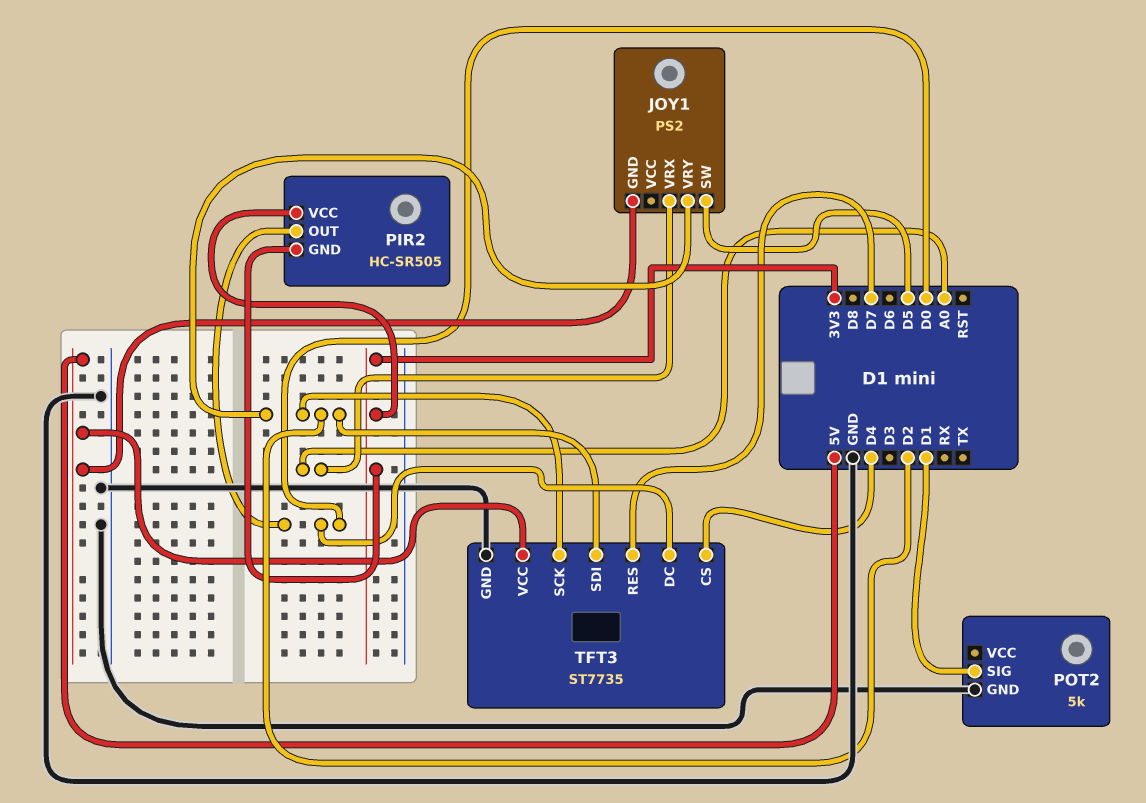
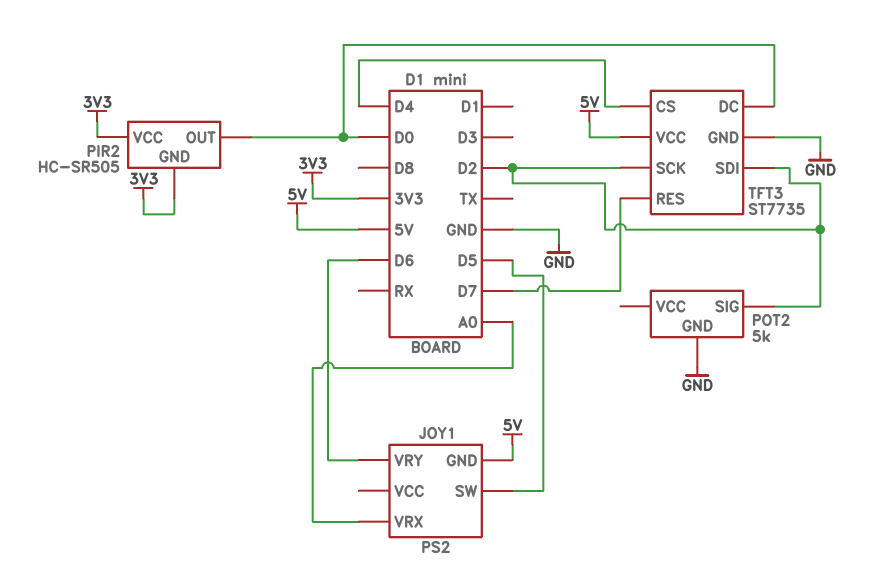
JOY1 pin VRY: D2 -> D6
POT2 pin SIG: D1 -> D2

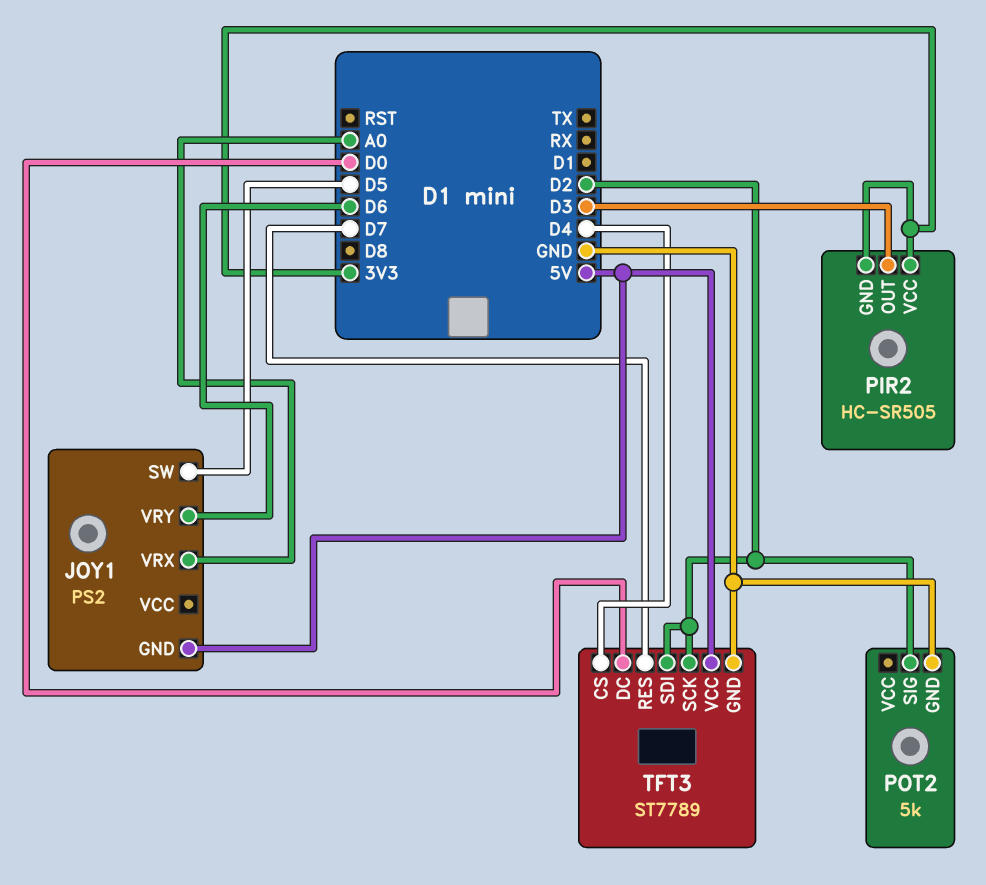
PIR2 pin OUT: D0 -> D3
TFT3: ST7735 -> ST7789

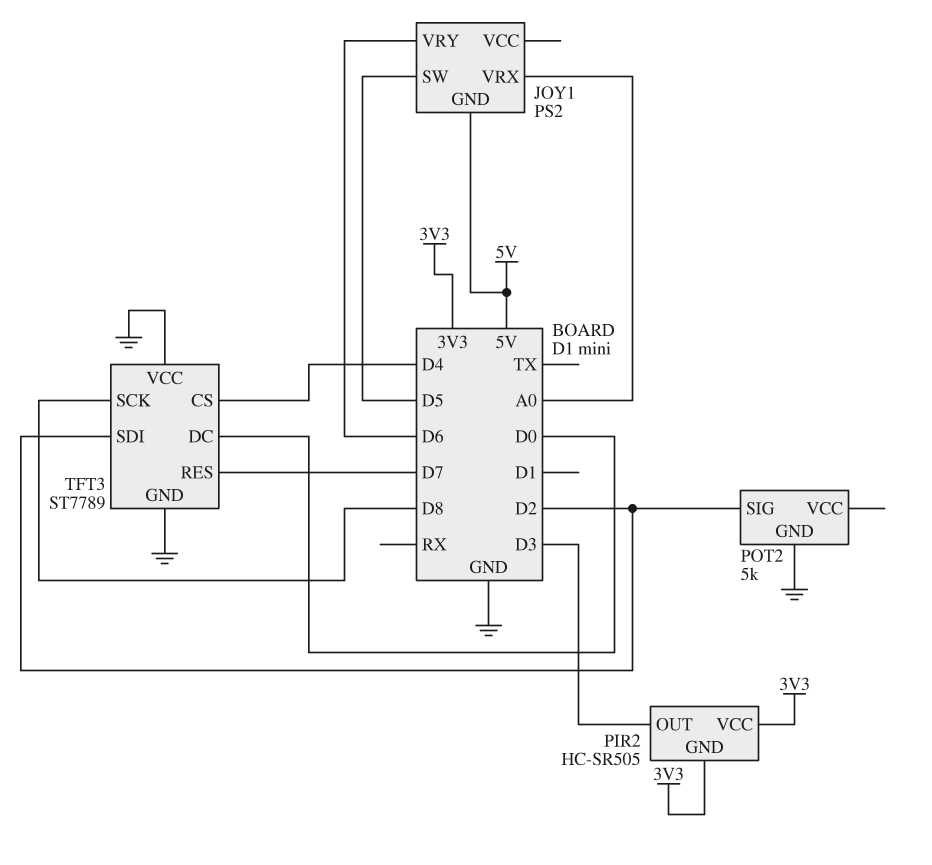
TFT3 pin SCK: D2 -> D8
TFT3 pin VCC: 5V -> GND

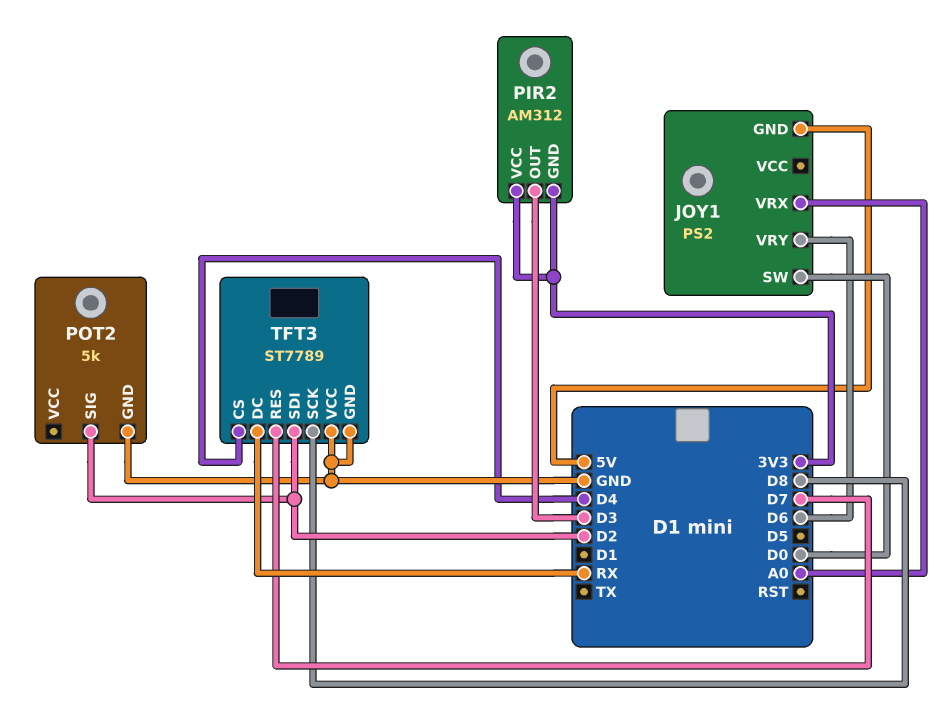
JOY1 pin SW: D5 -> D0
PIR2: HC-SR505 -> AM312
TFT3 pin DC: D0 -> RX

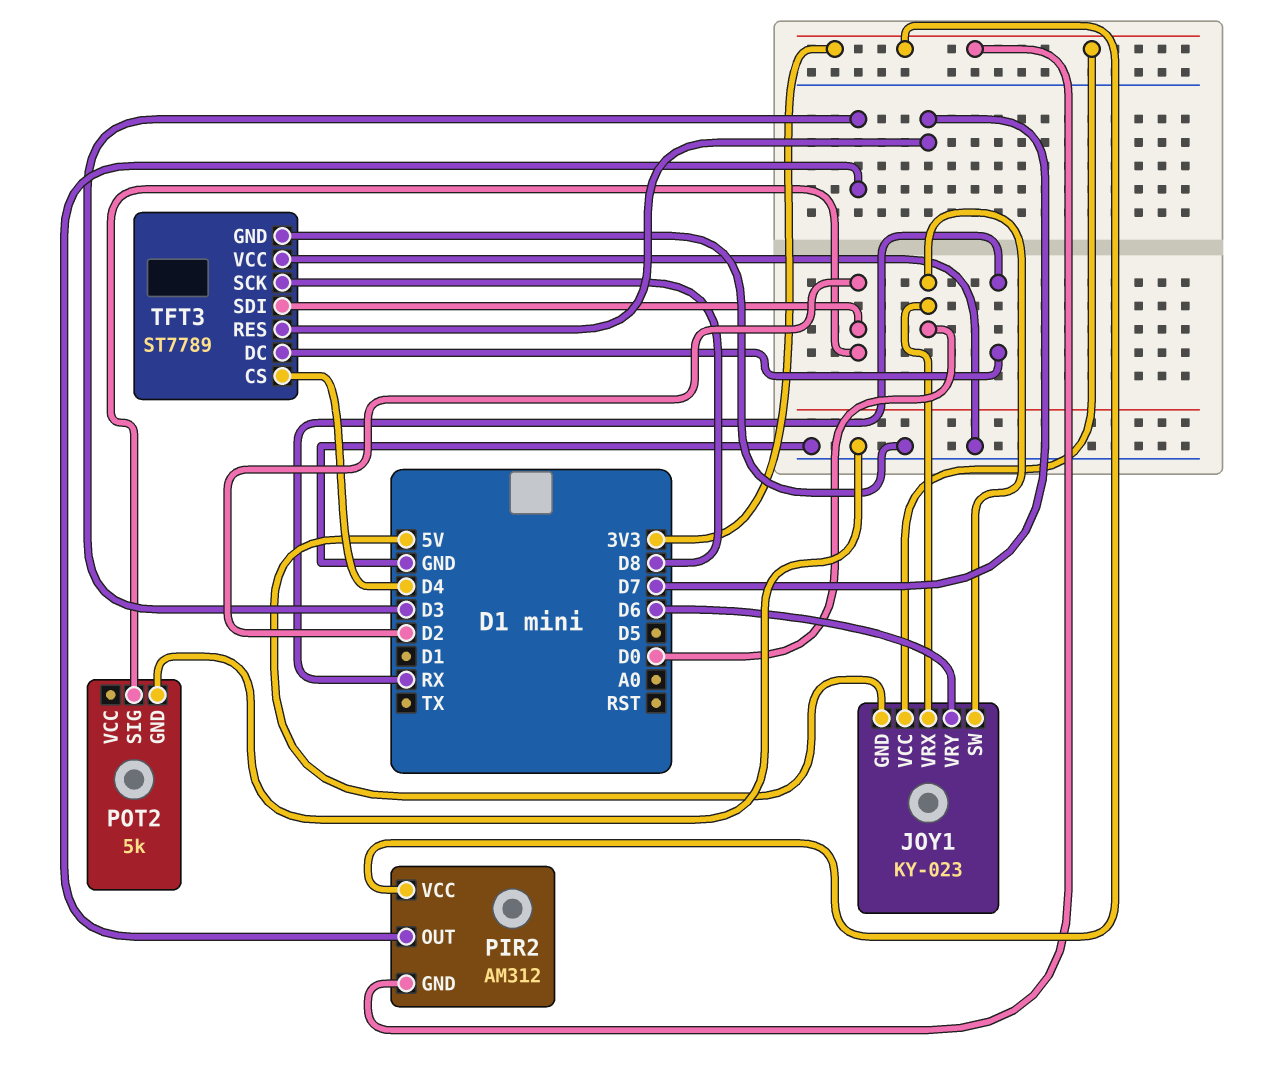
JOY1: PS2 -> KY-023
JOY1 pin VCC: none -> 3V3
JOY1 pin VRX: A0 -> D0

